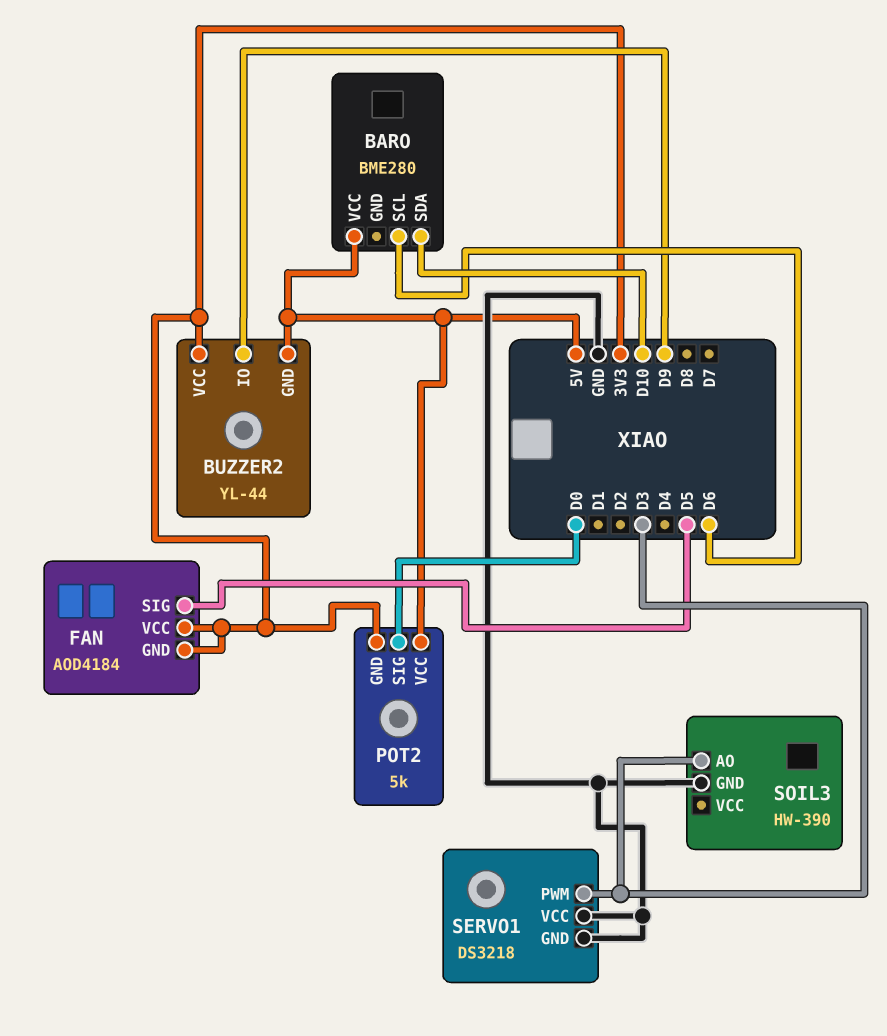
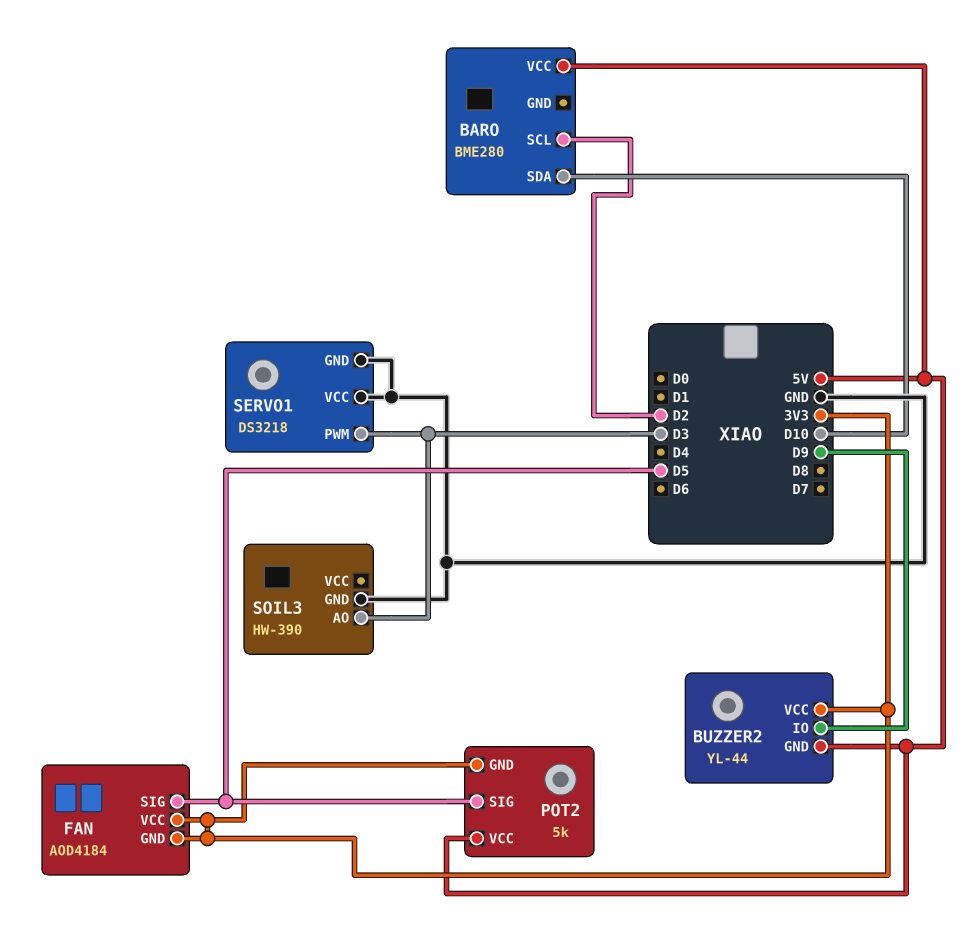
BARO pin SCL: D6 -> D2
POT2 pin SIG: D0 -> D5

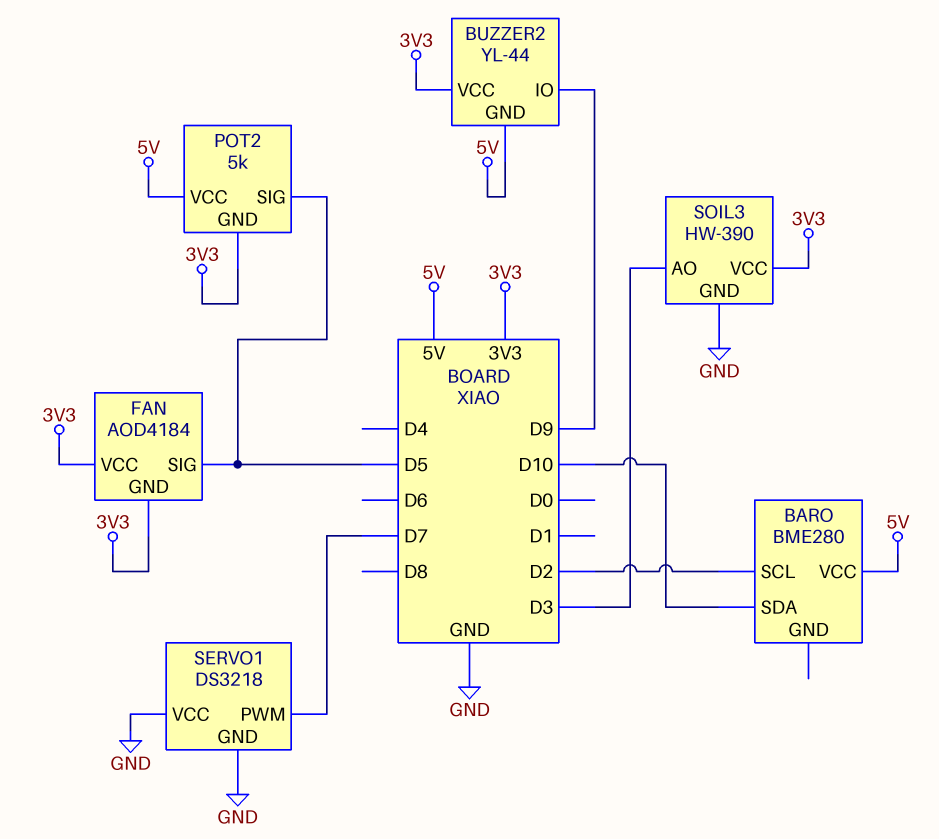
SERVO1 pin PWM: D3 -> D7
SOIL3 pin VCC: none -> 3V3

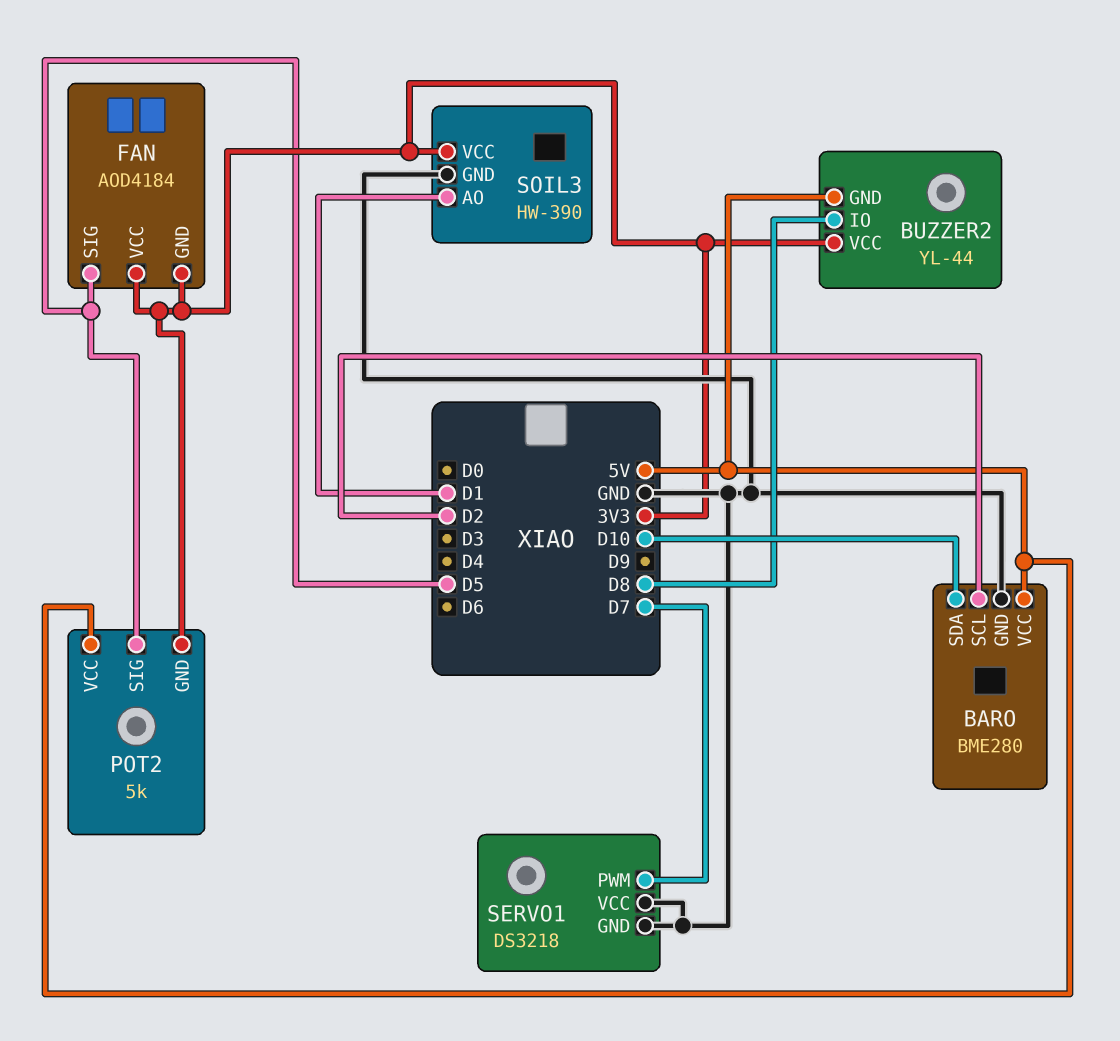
BARO pin GND: none -> GND
BUZZER2 pin IO: D9 -> D8
SOIL3 pin AO: D3 -> D1

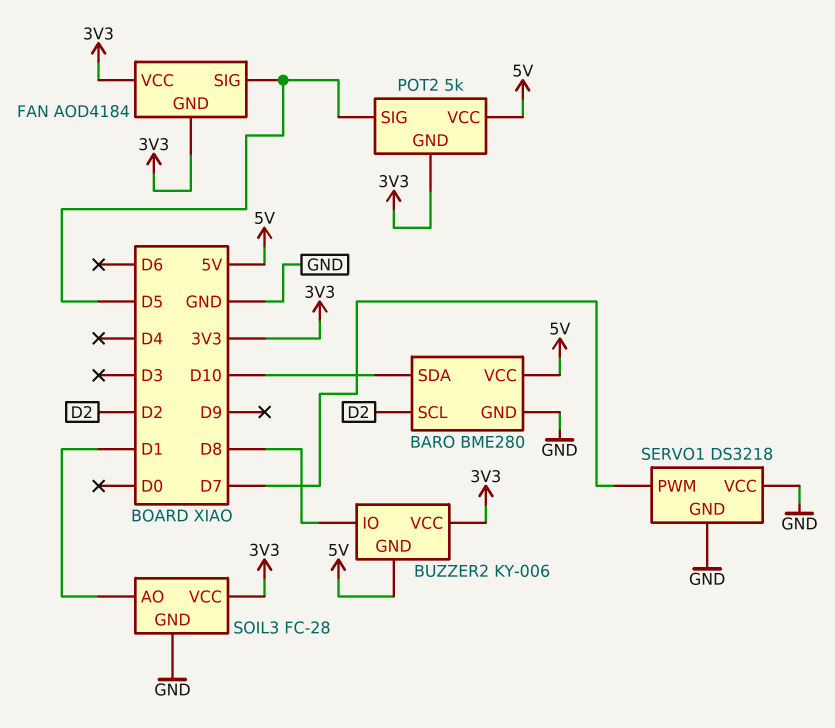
BUZZER2: YL-44 -> KY-006
SOIL3: HW-390 -> FC-28

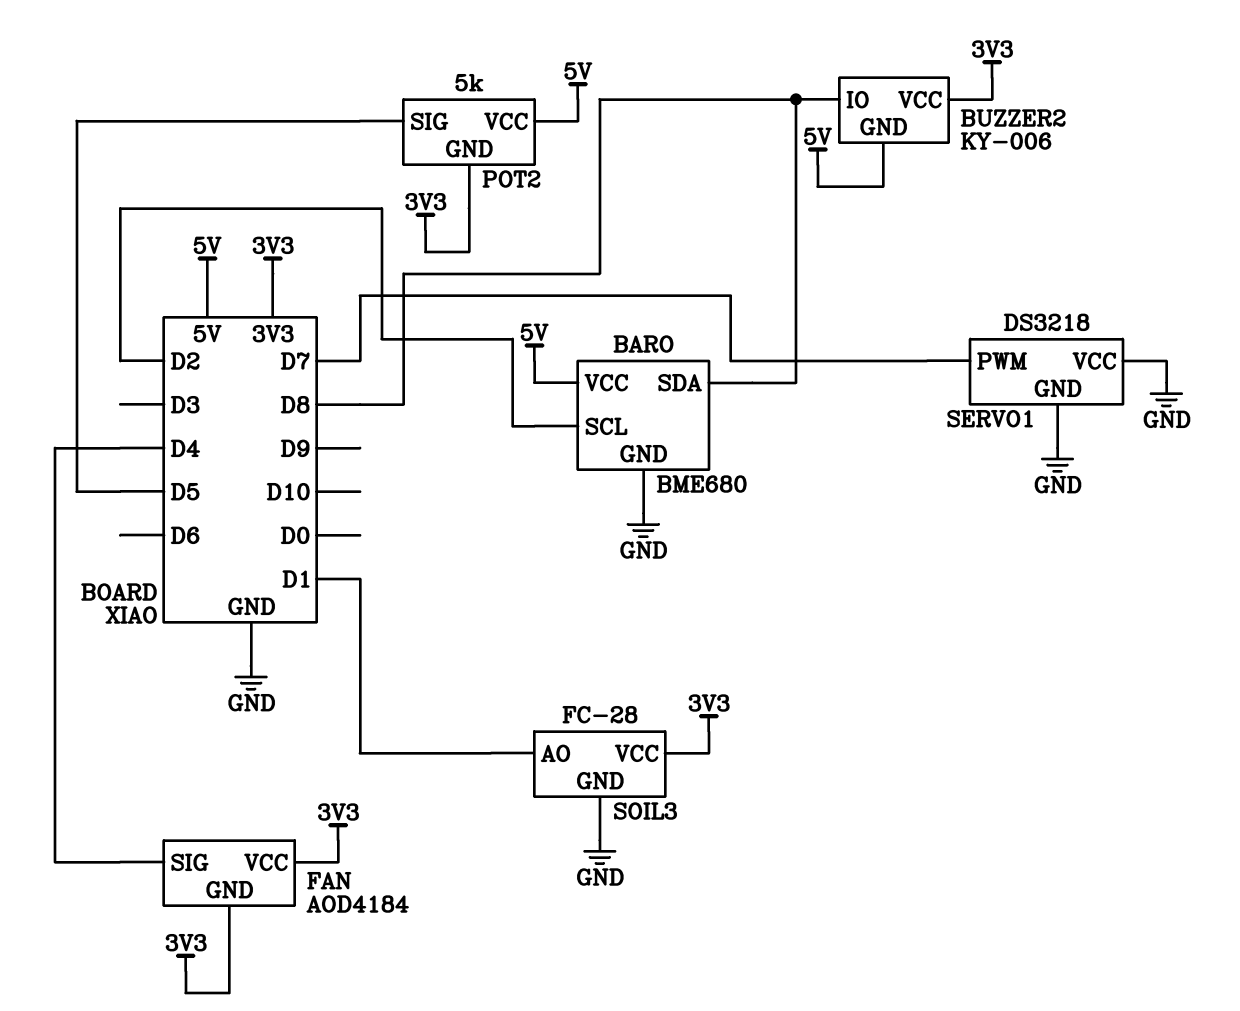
BARO: BME280 -> BME680
BARO pin SDA: D10 -> D8
FAN pin SIG: D5 -> D4

